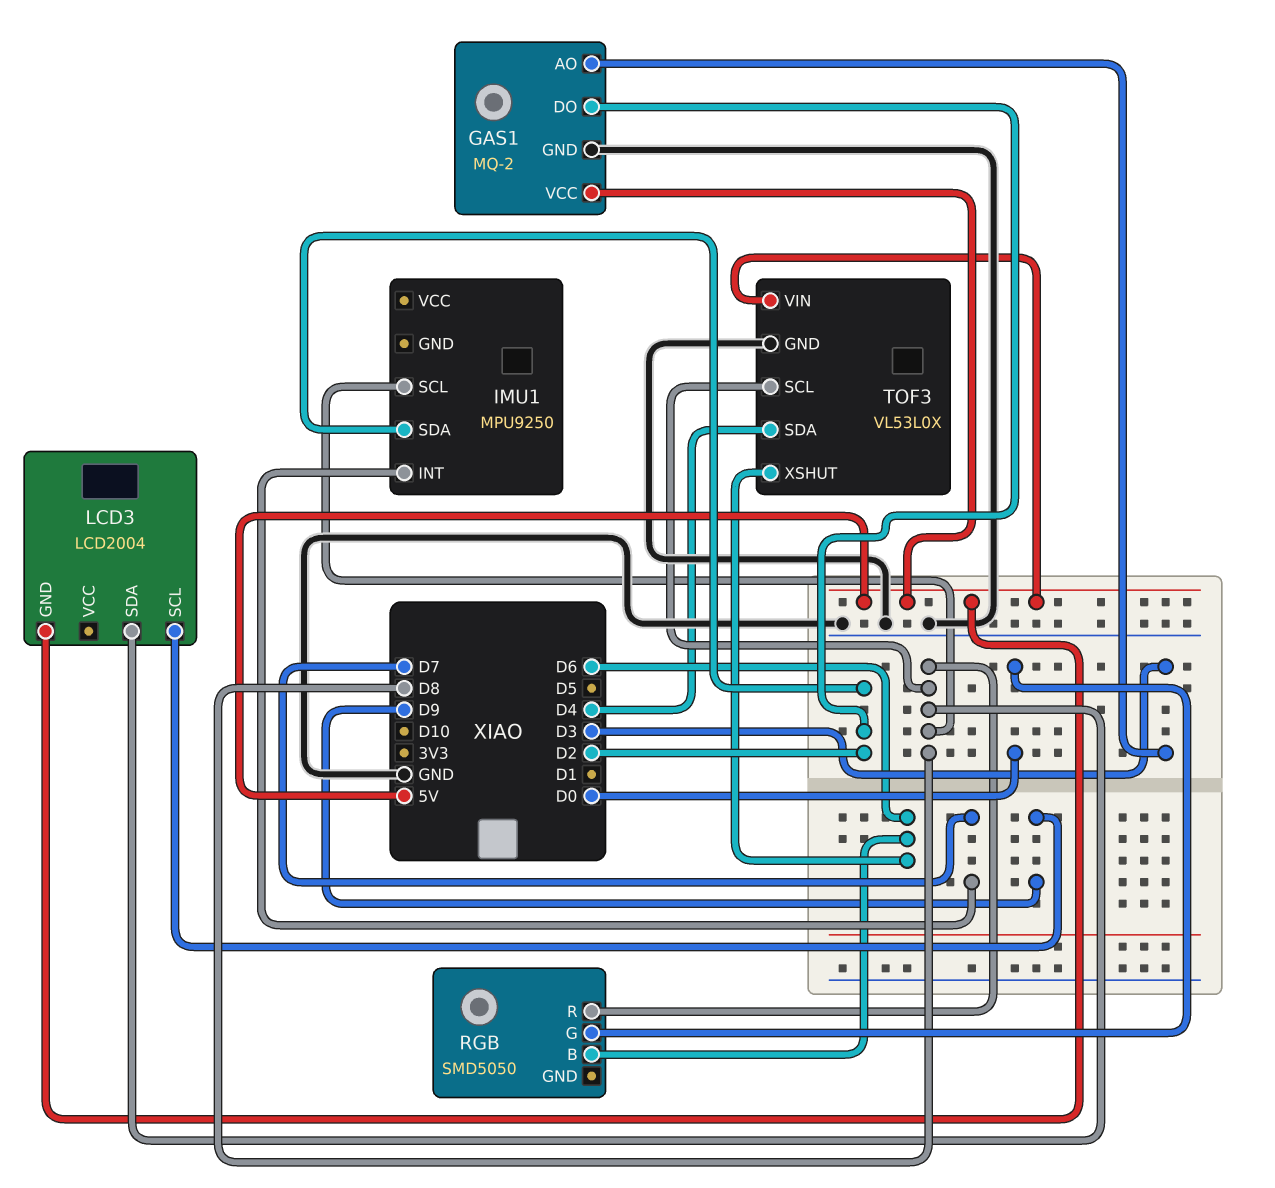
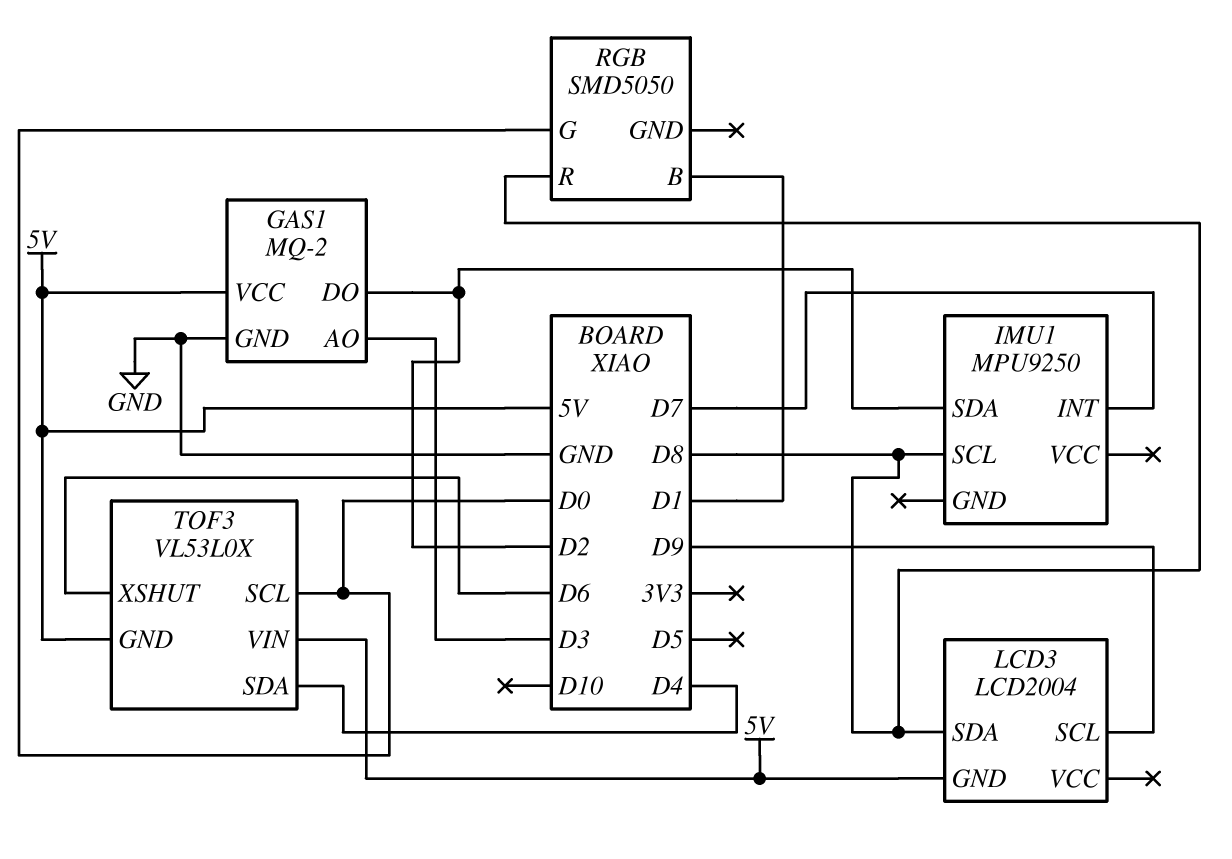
RGB pin B: D6 -> D1
TOF3 pin GND: GND -> 5V
TOF3 pin SCL: D8 -> D0

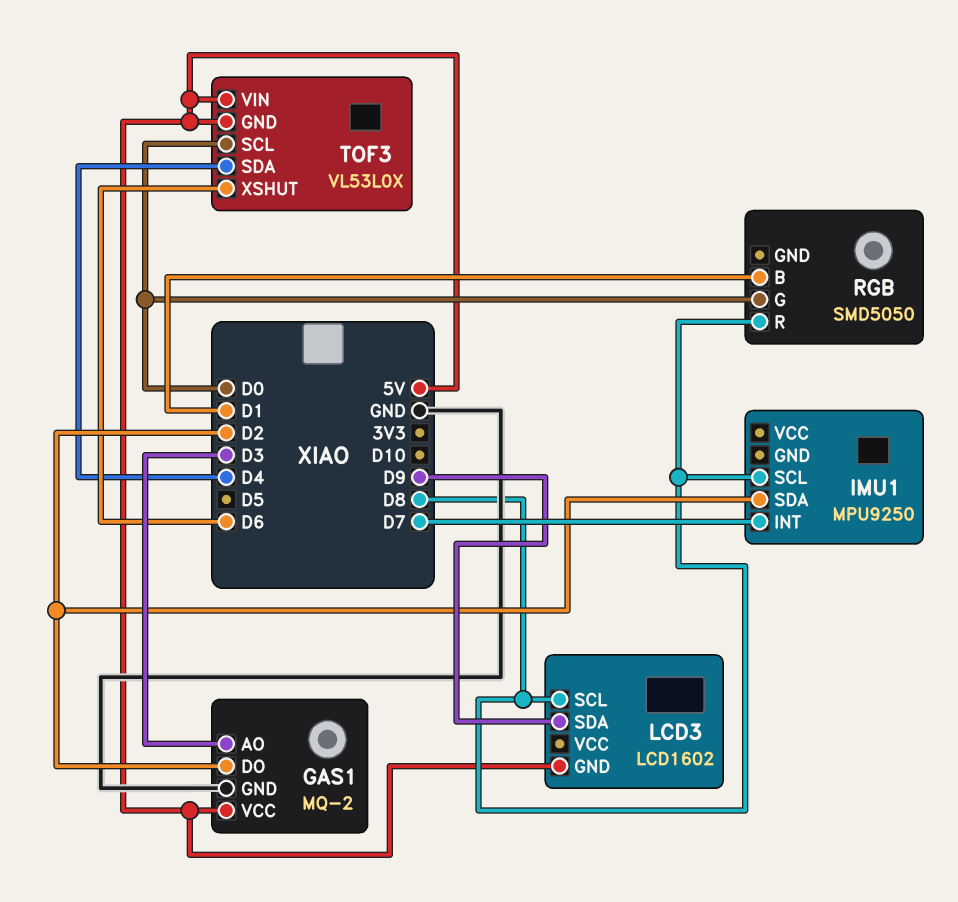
LCD3: LCD2004 -> LCD1602
LCD3 pin SCL: D9 -> D8
LCD3 pin SDA: D8 -> D9

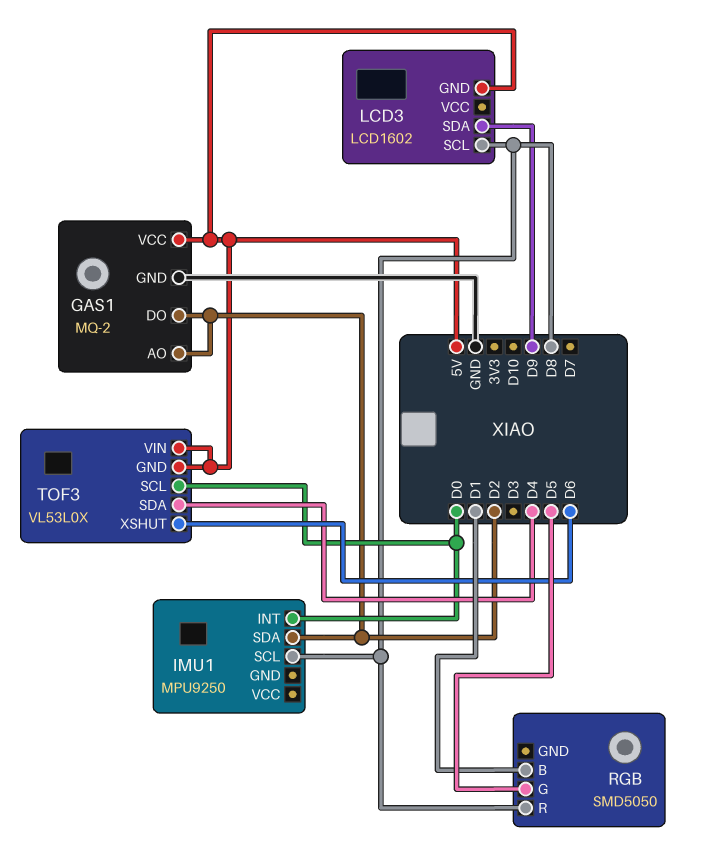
GAS1 pin AO: D3 -> D2
IMU1 pin INT: D7 -> D0
RGB pin G: D0 -> D5

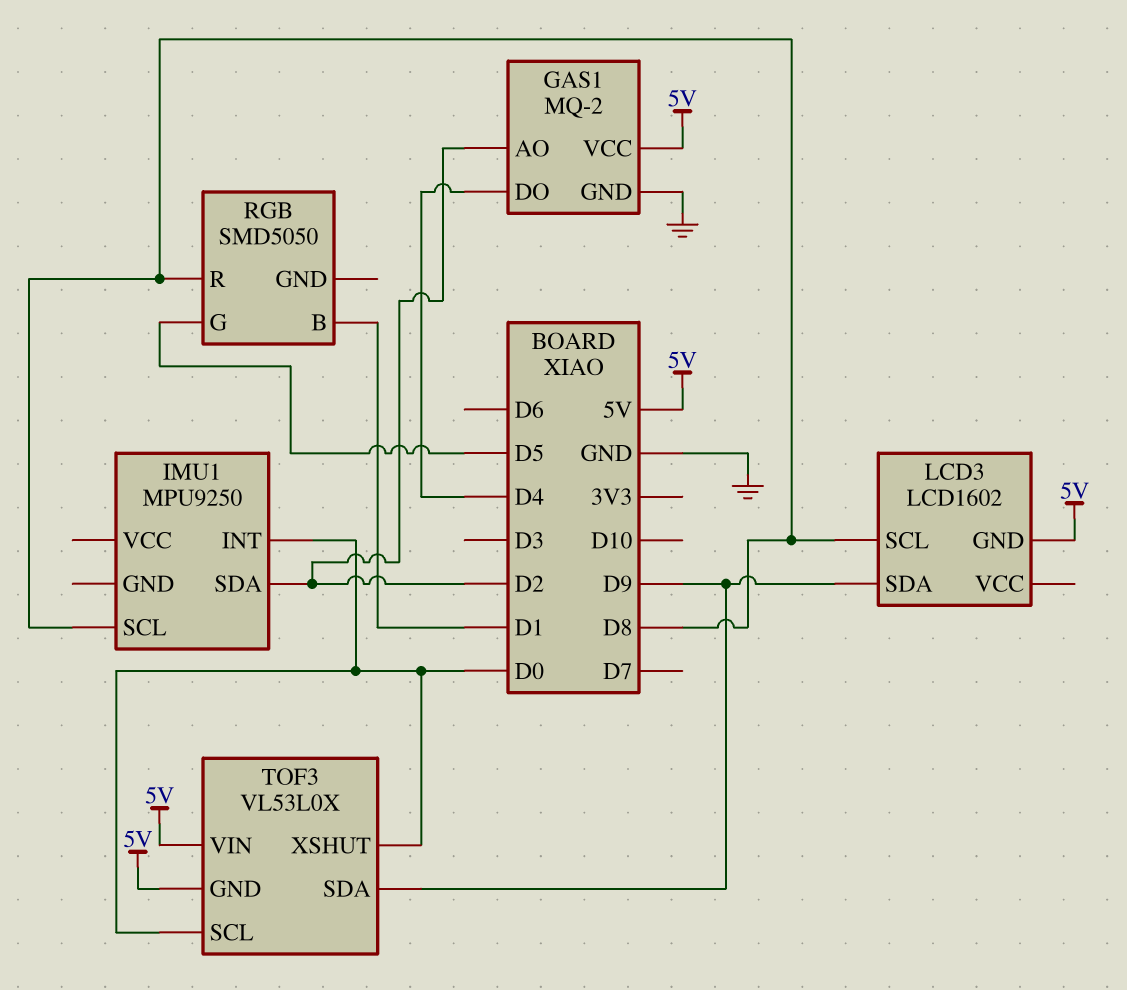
GAS1 pin DO: D2 -> D4
TOF3 pin SDA: D4 -> D9
TOF3 pin XSHUT: D6 -> D0

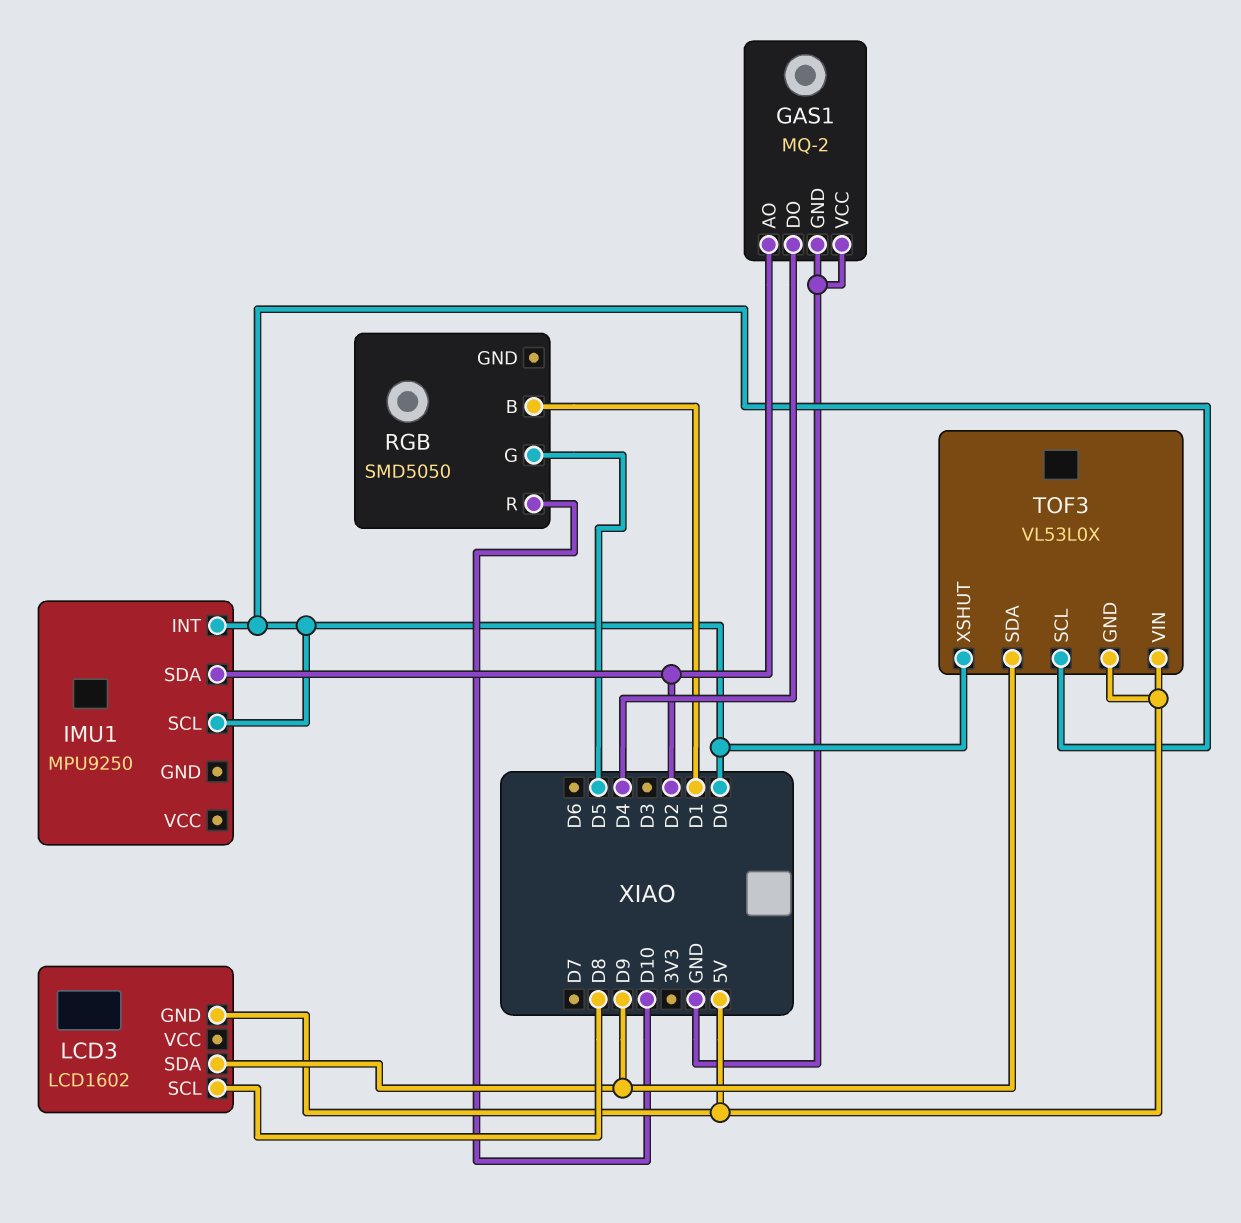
GAS1 pin VCC: 5V -> GND
IMU1 pin SCL: D8 -> D0
RGB pin R: D8 -> D10

